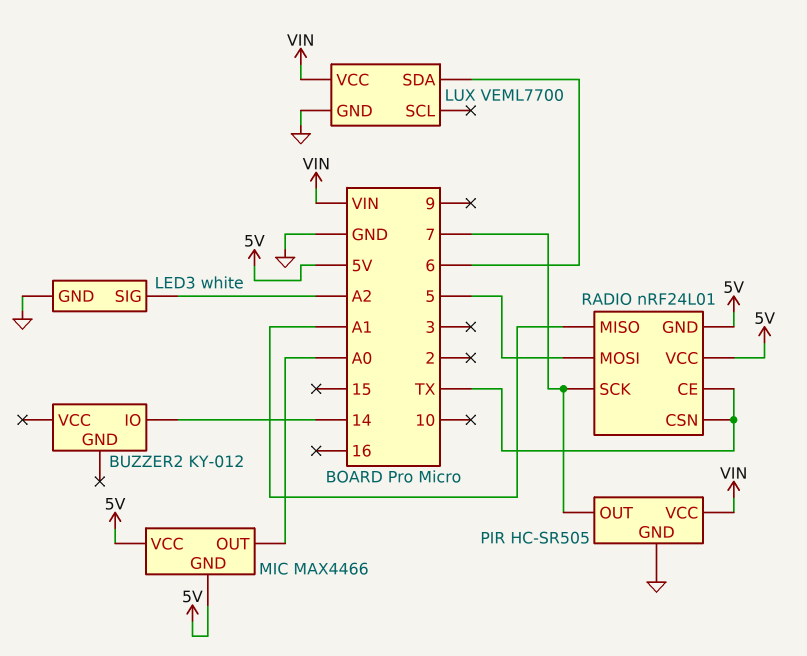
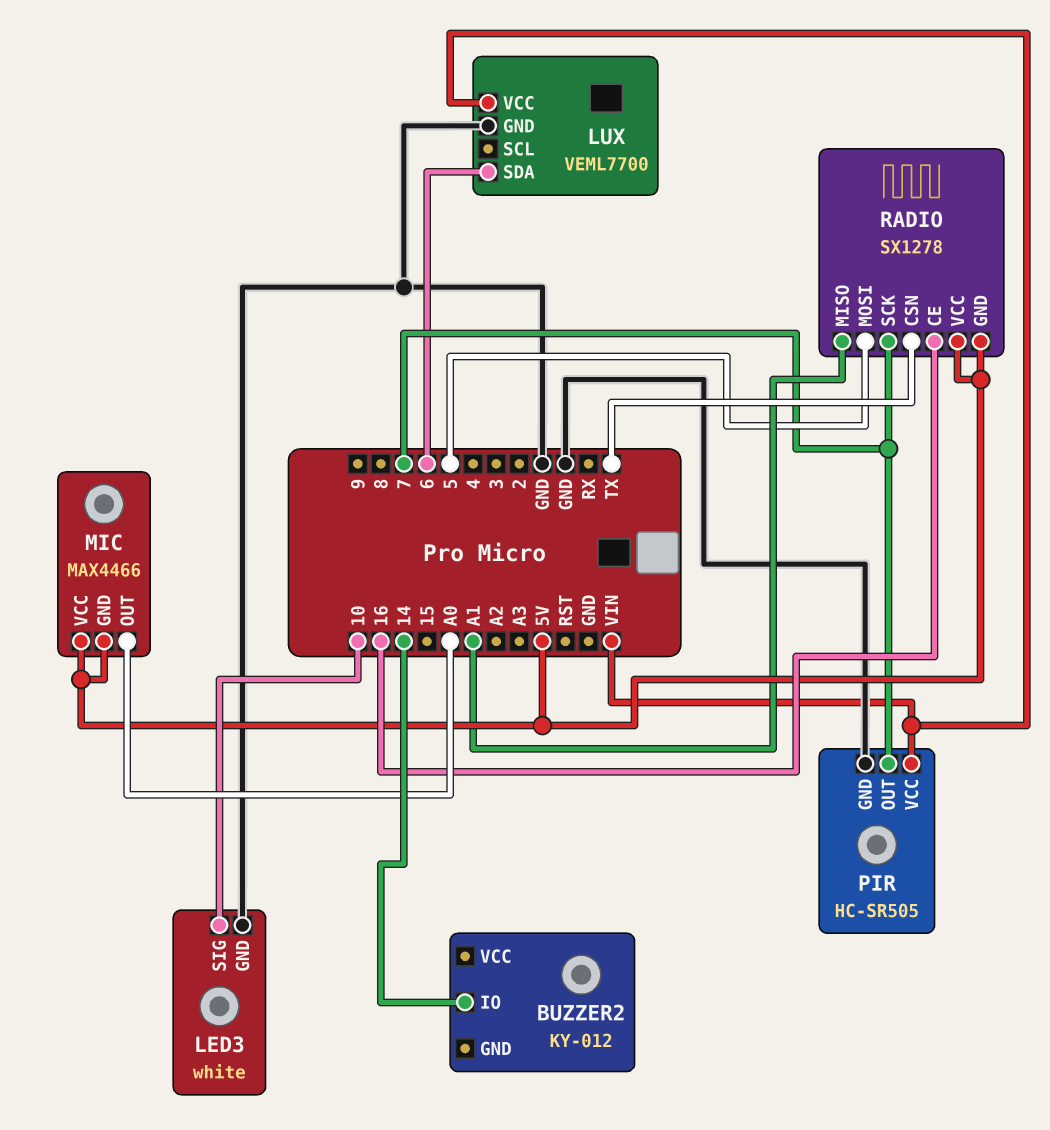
LED3 pin SIG: A2 -> 10
RADIO: nRF24L01 -> SX1278
RADIO pin CE: TX -> 16

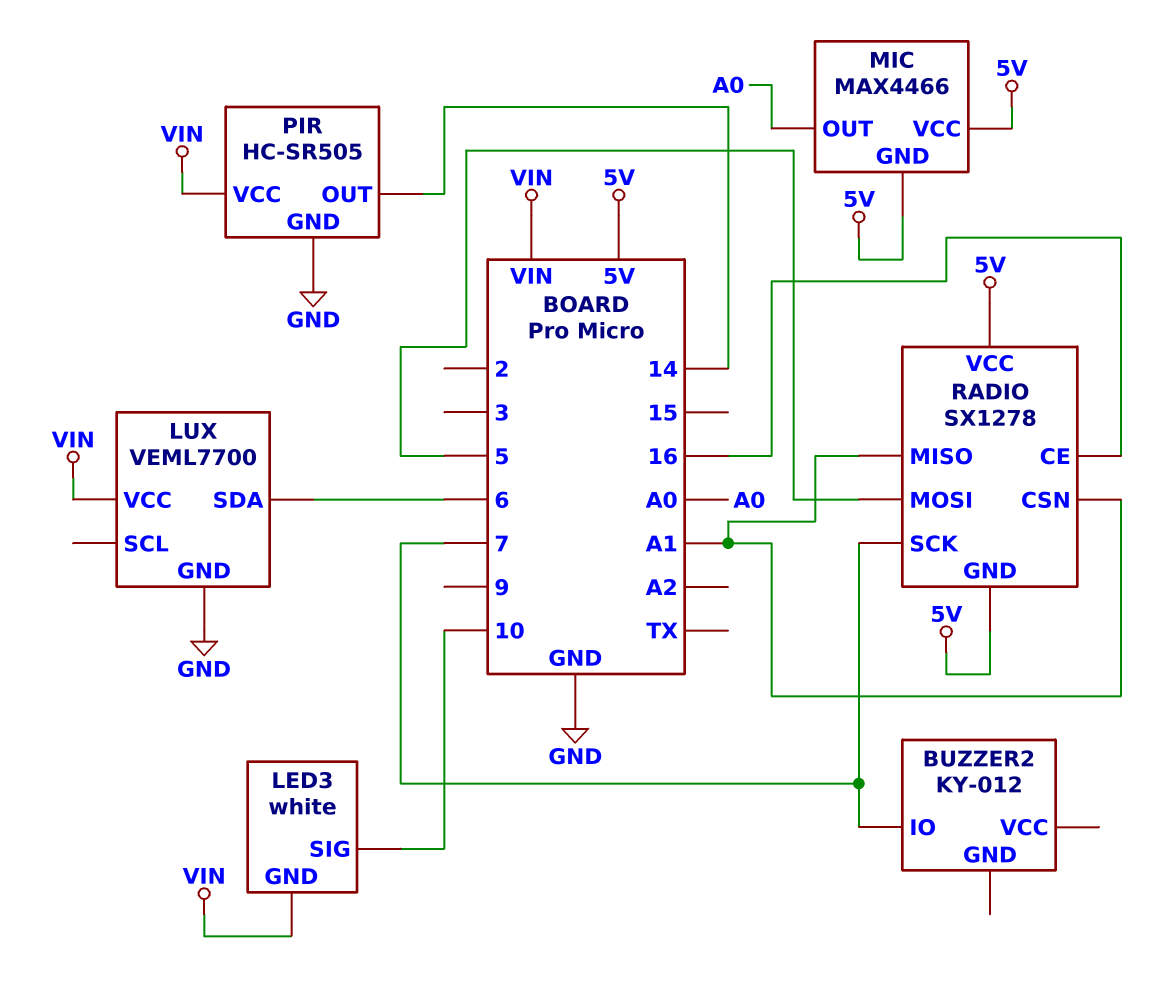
BUZZER2 pin IO: 14 -> 7
LED3 pin GND: GND -> VIN
PIR pin OUT: 7 -> 14
RADIO pin CSN: TX -> A1

